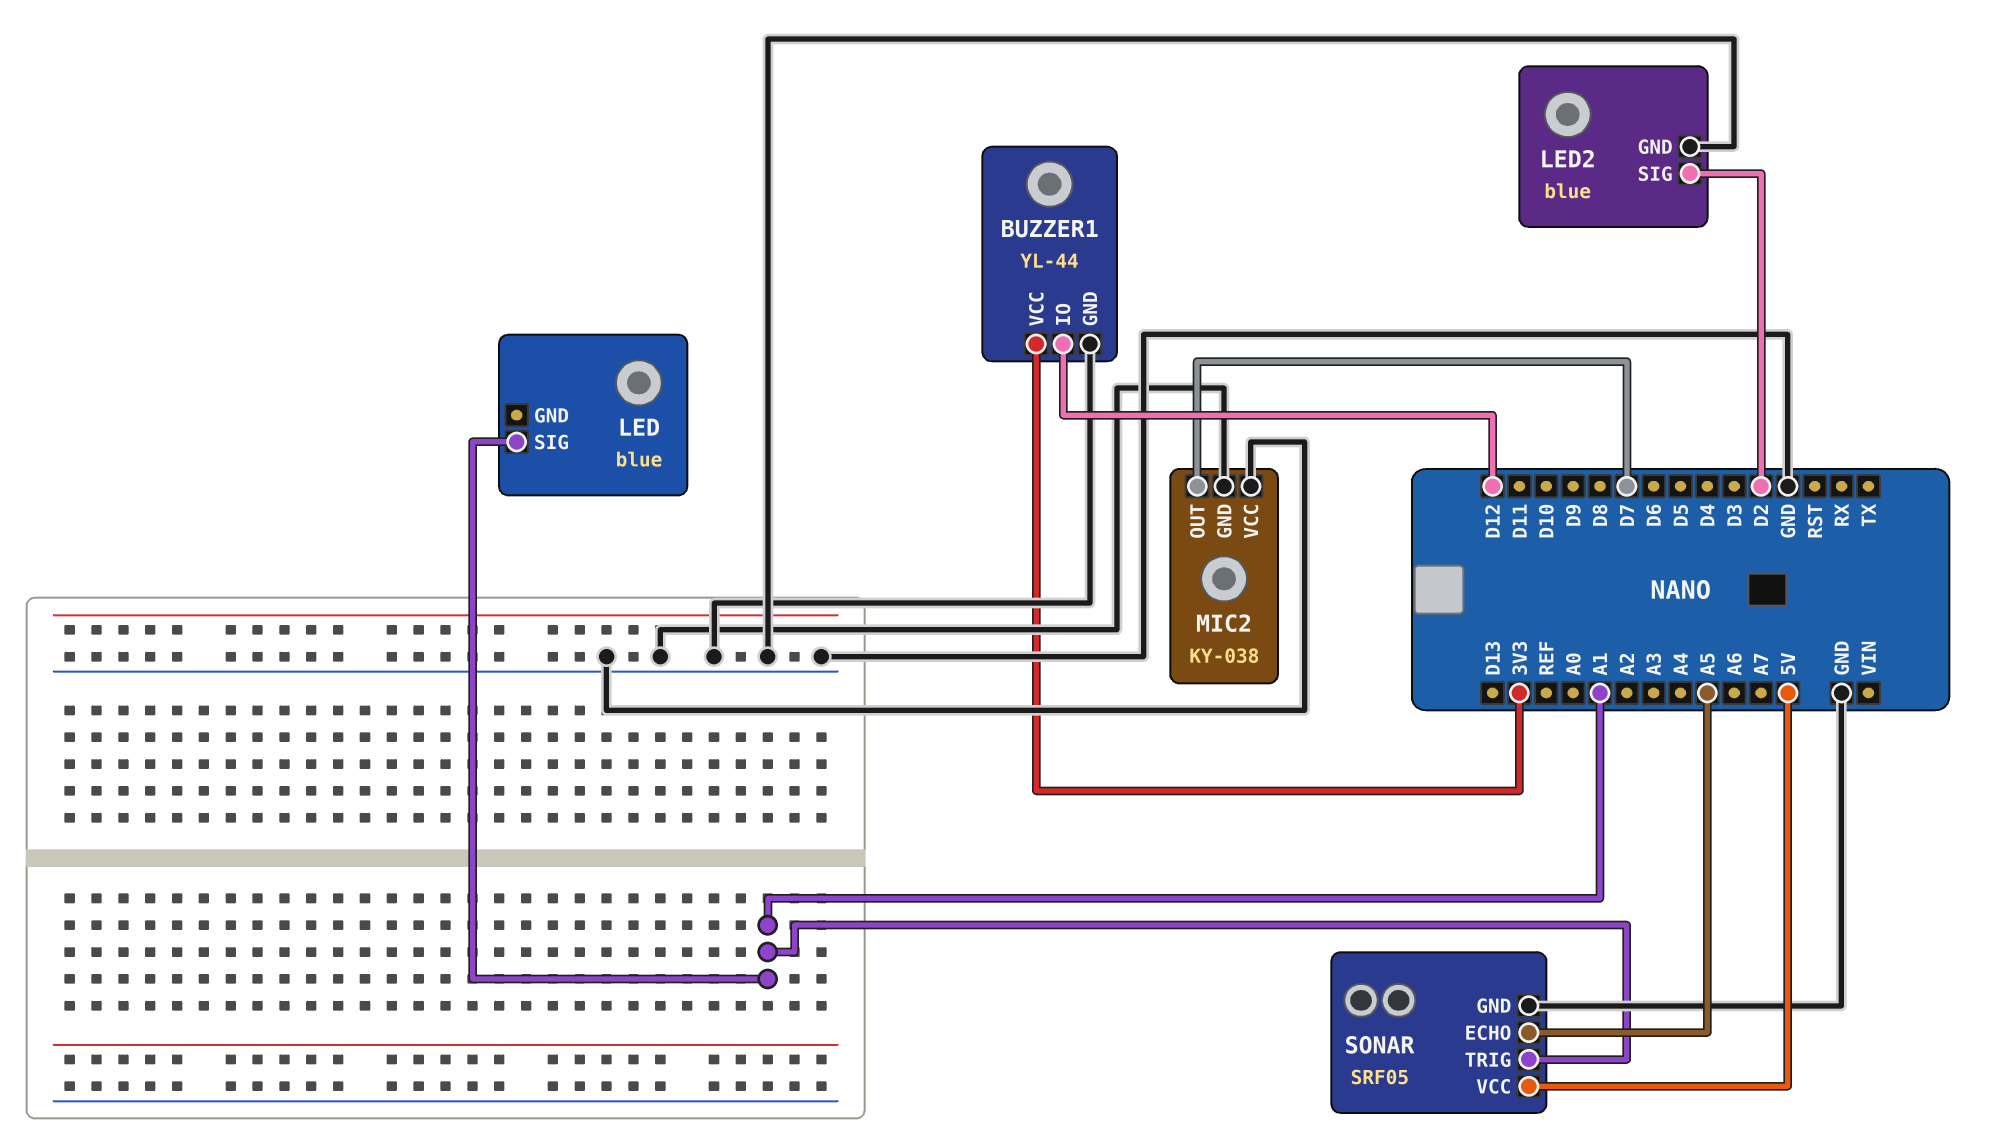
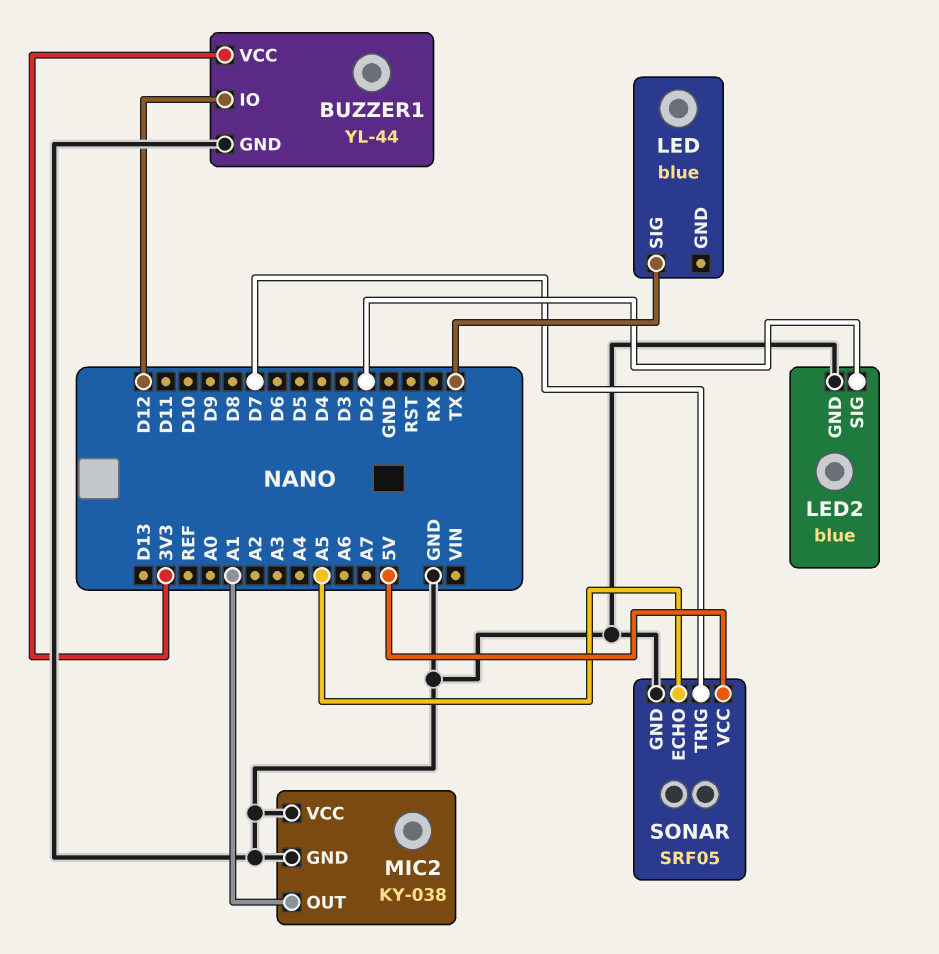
LED pin SIG: A1 -> TX
MIC2 pin OUT: D7 -> A1
SONAR pin TRIG: A1 -> D7

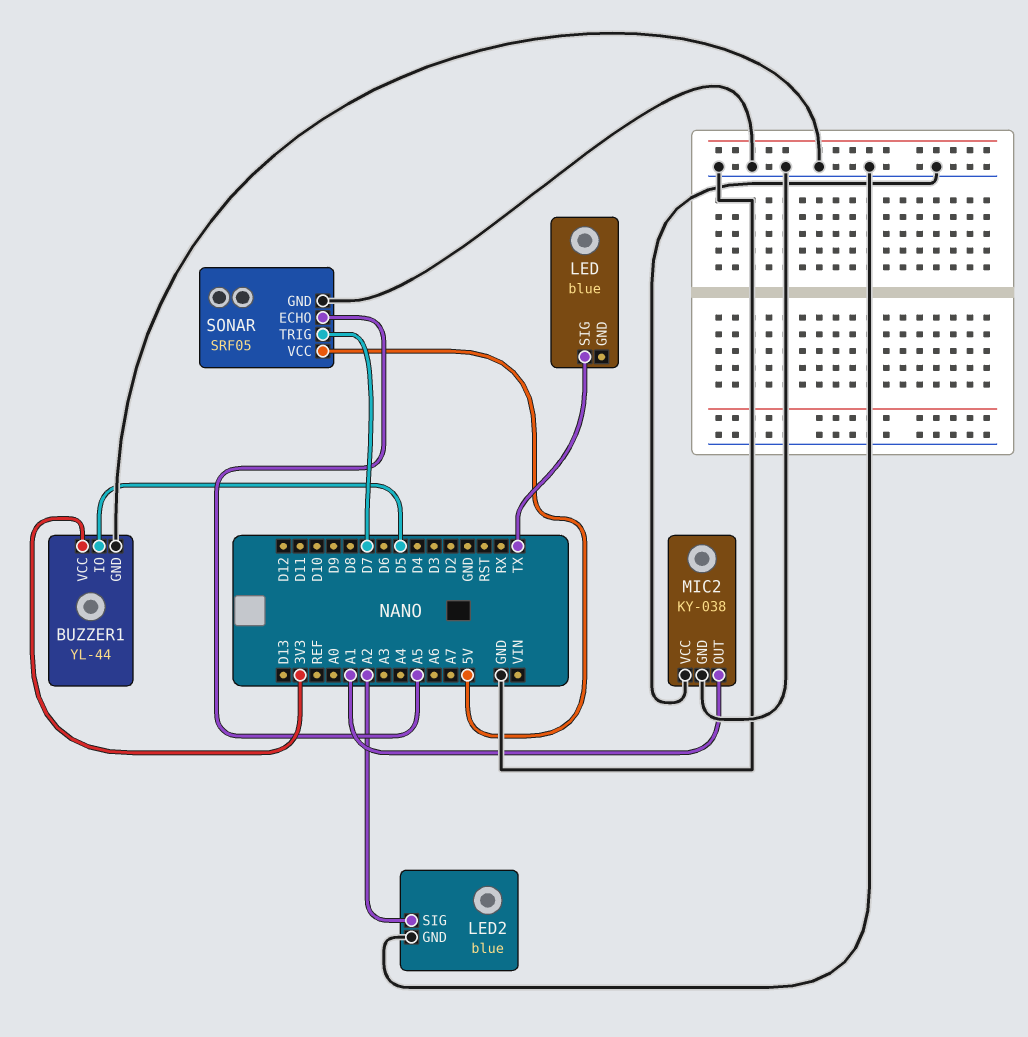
BUZZER1 pin IO: D12 -> D5
LED2 pin SIG: D2 -> A2

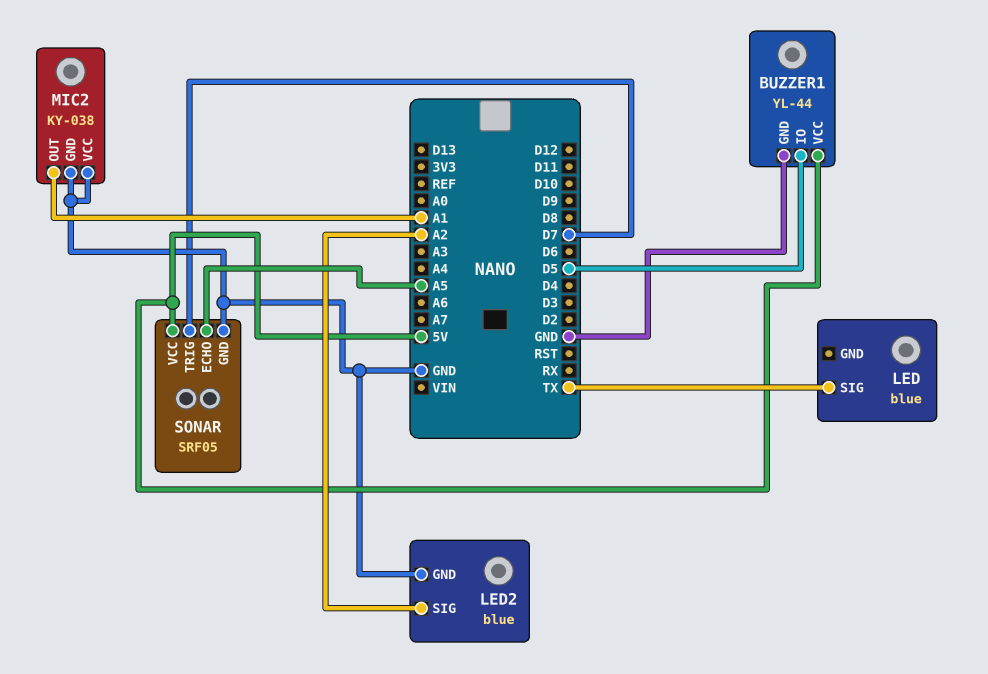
BUZZER1 pin VCC: 3V3 -> 5V

